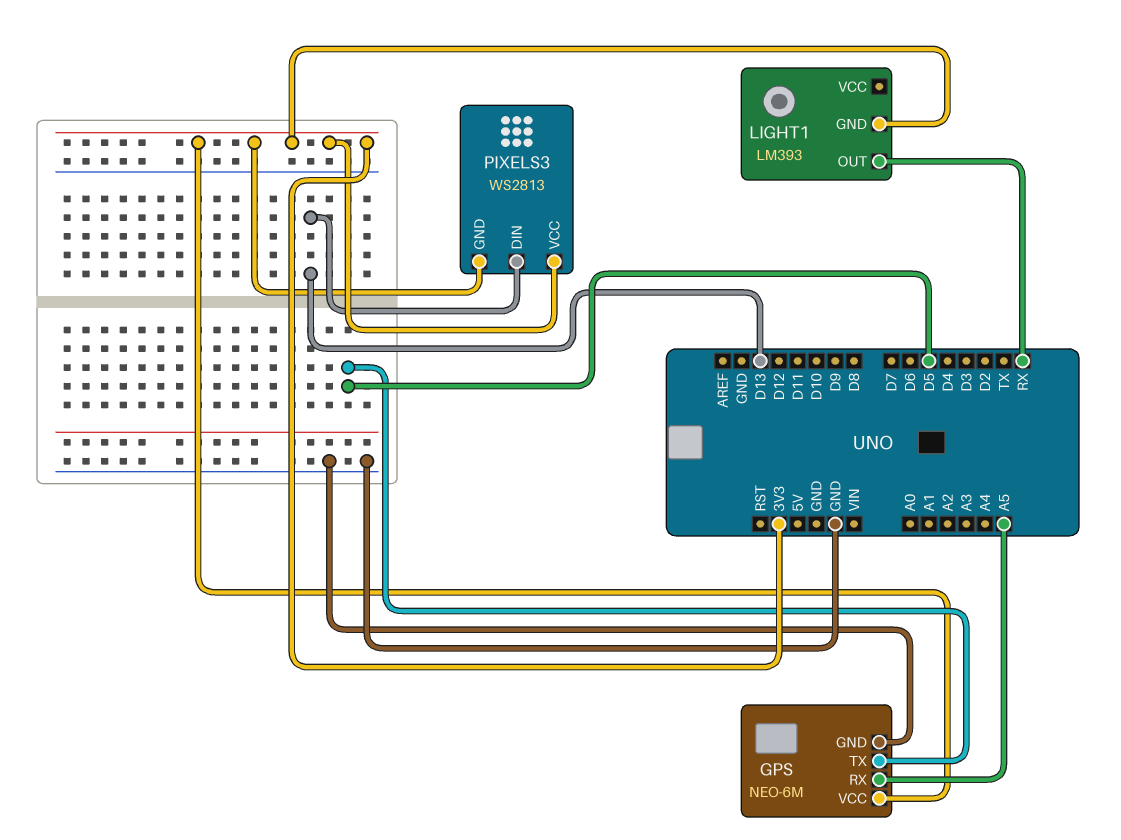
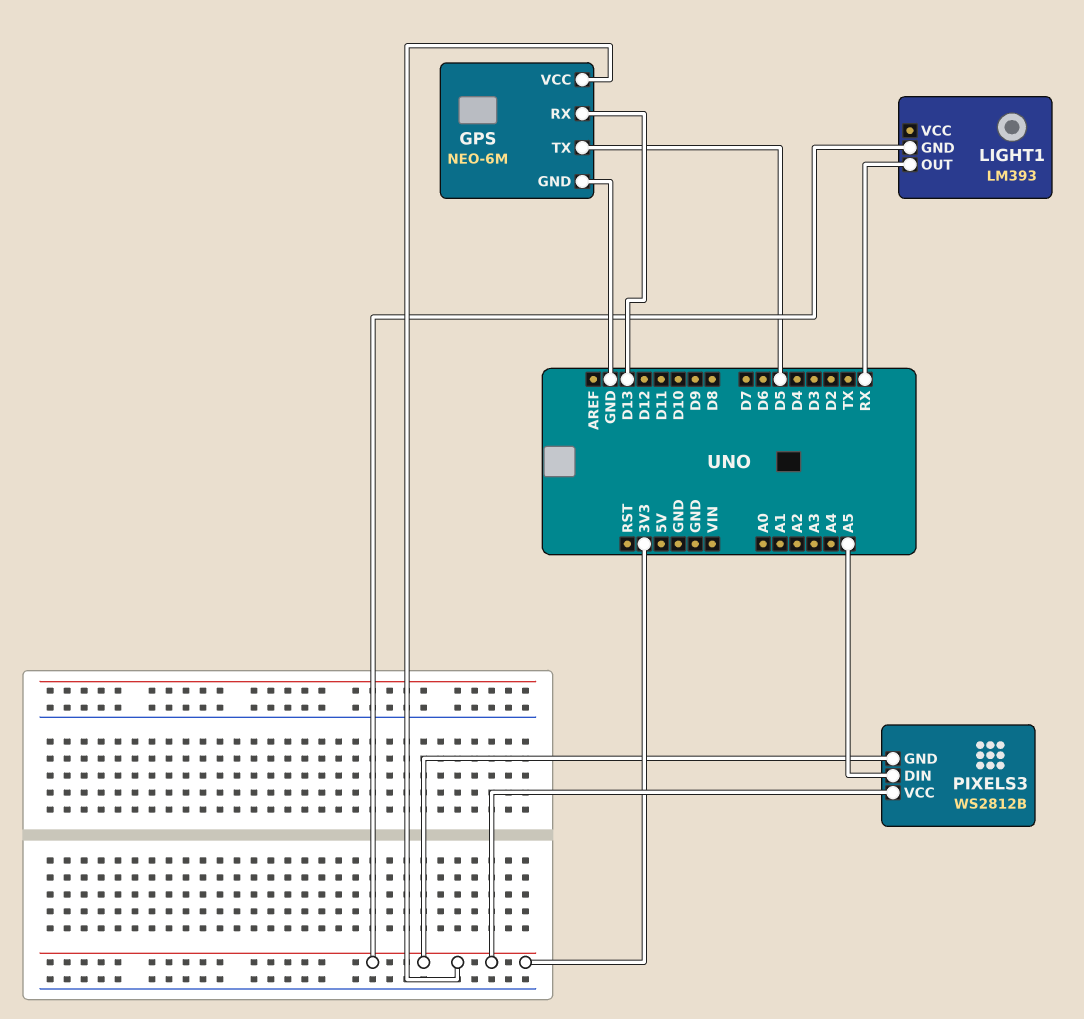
GPS pin RX: A5 -> D13
PIXELS3: WS2813 -> WS2812B
PIXELS3 pin DIN: D13 -> A5

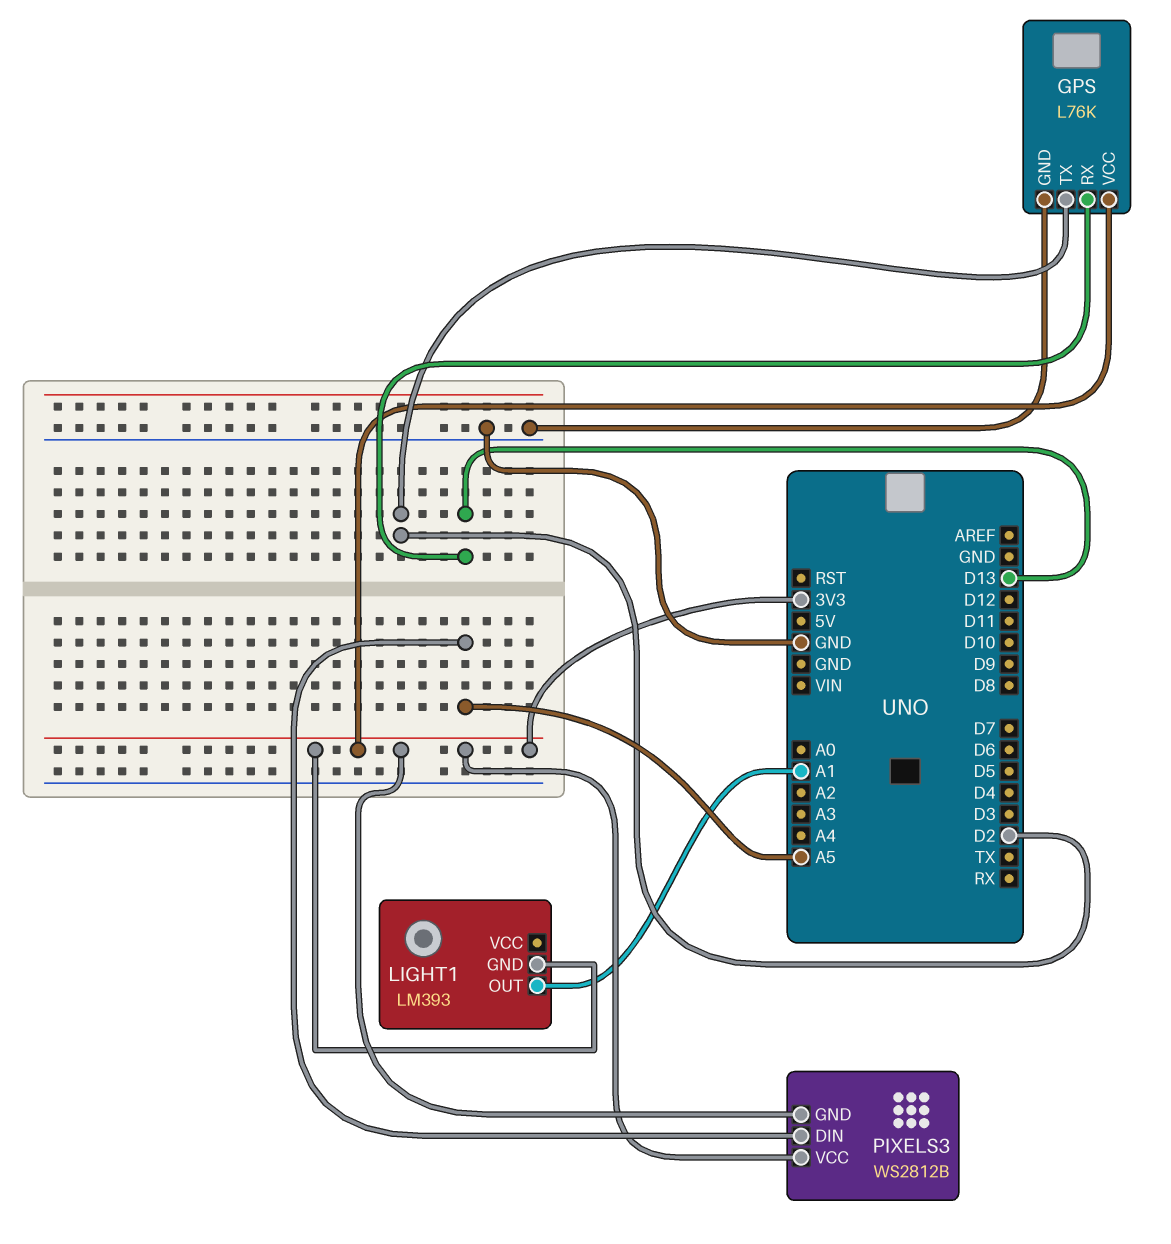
GPS: NEO-6M -> L76K
GPS pin TX: D5 -> D2
LIGHT1 pin OUT: RX -> A1

